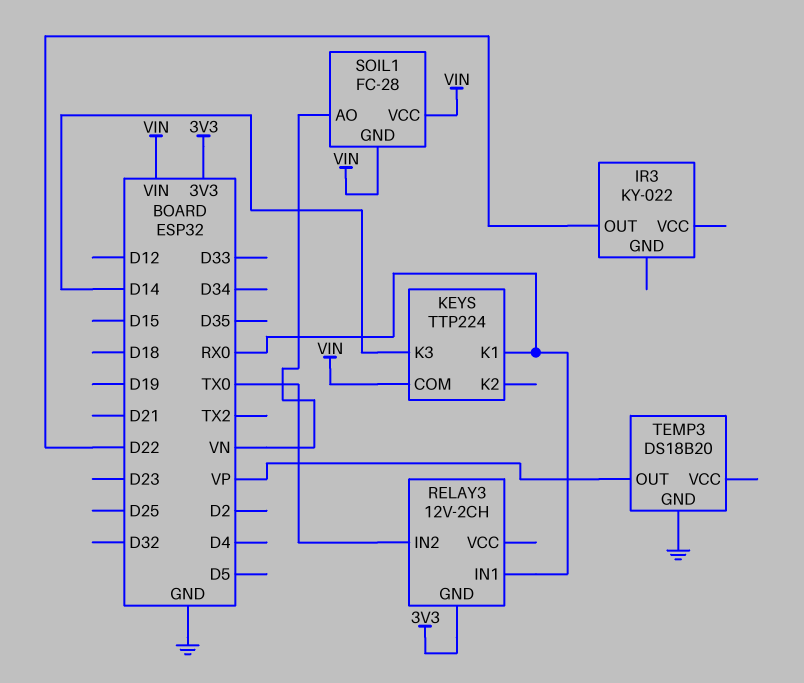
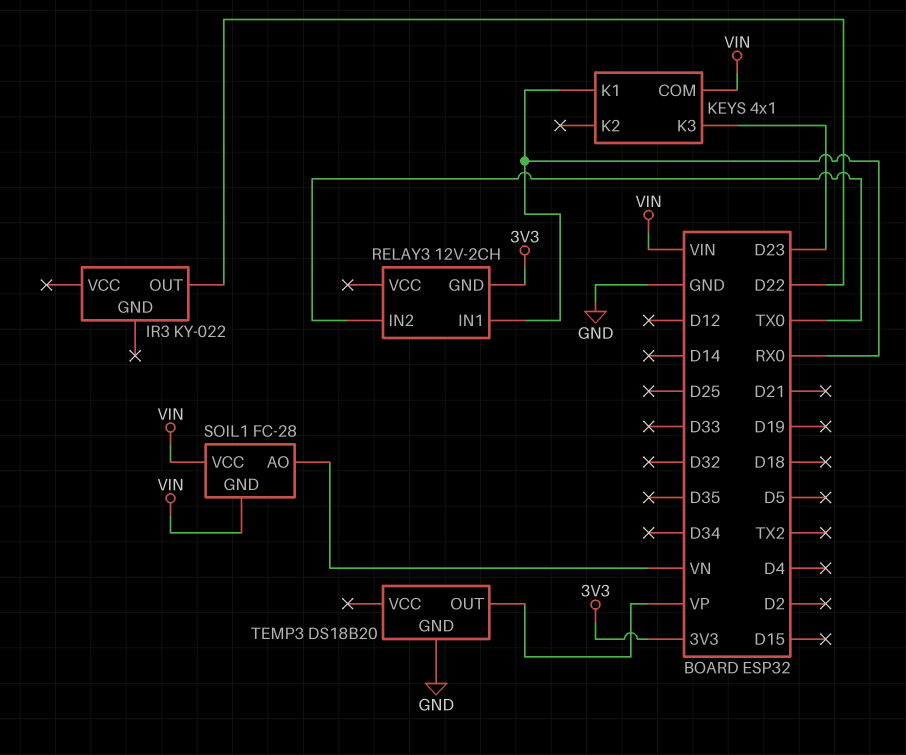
KEYS: TTP224 -> 4x1
KEYS pin K3: D14 -> D23

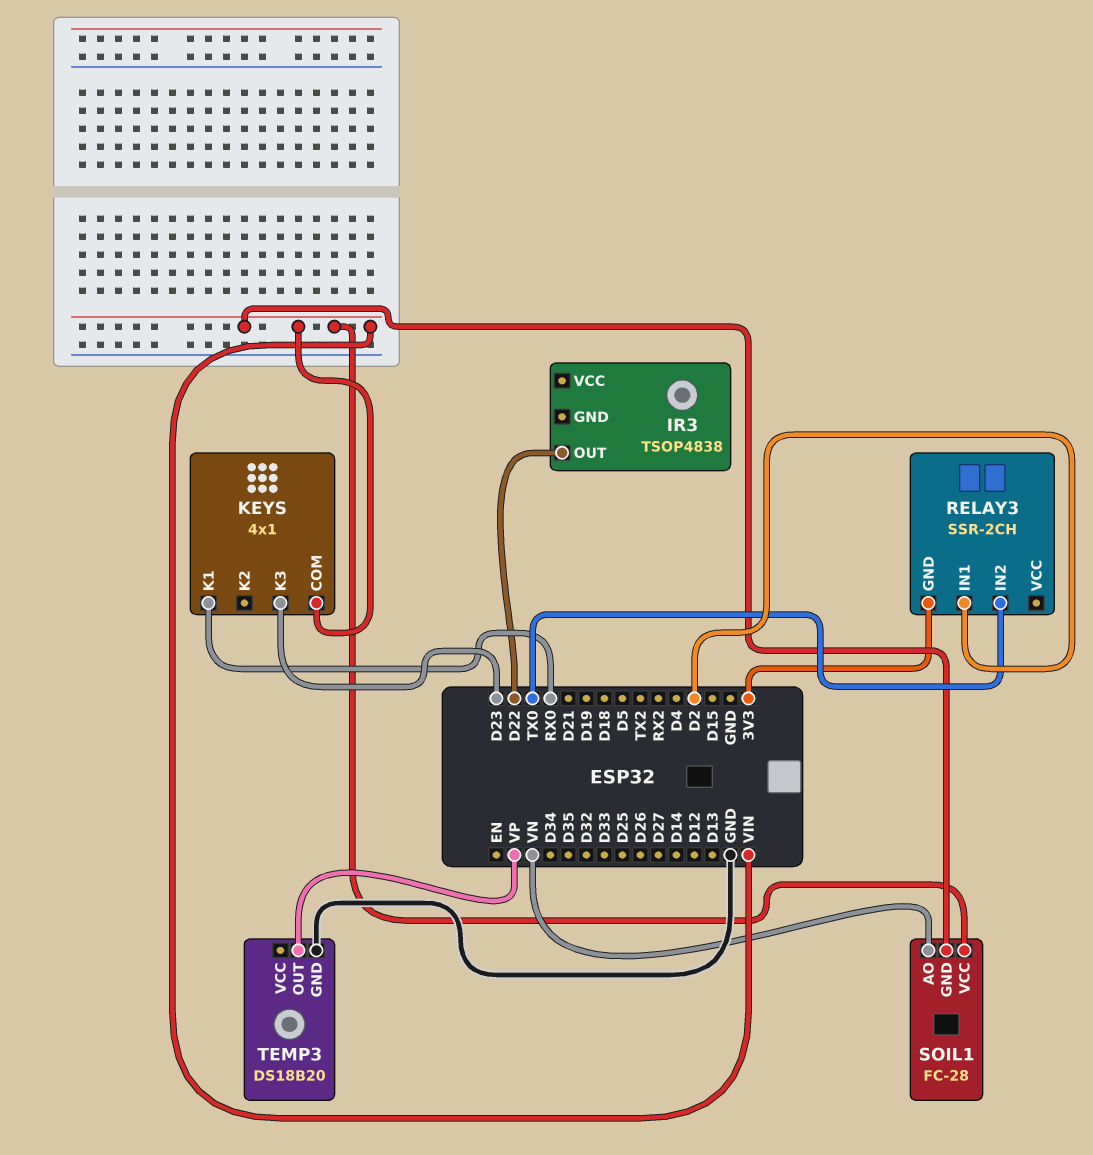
IR3: KY-022 -> TSOP4838
RELAY3: 12V-2CH -> SSR-2CH
RELAY3 pin IN1: RX0 -> D2

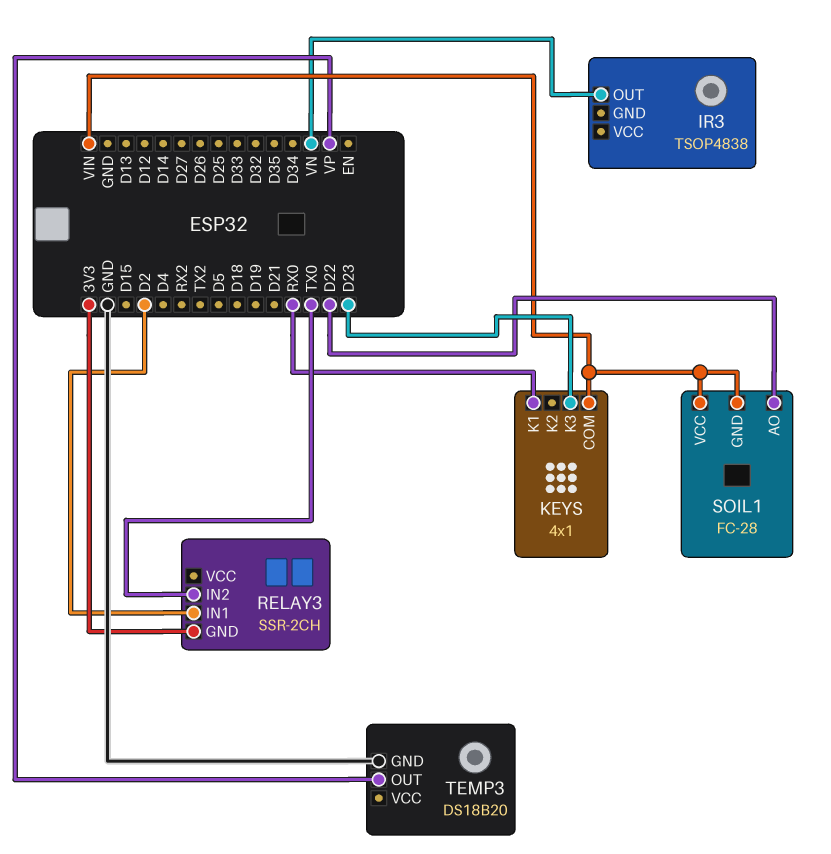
IR3 pin OUT: D22 -> VN
SOIL1 pin AO: VN -> D22

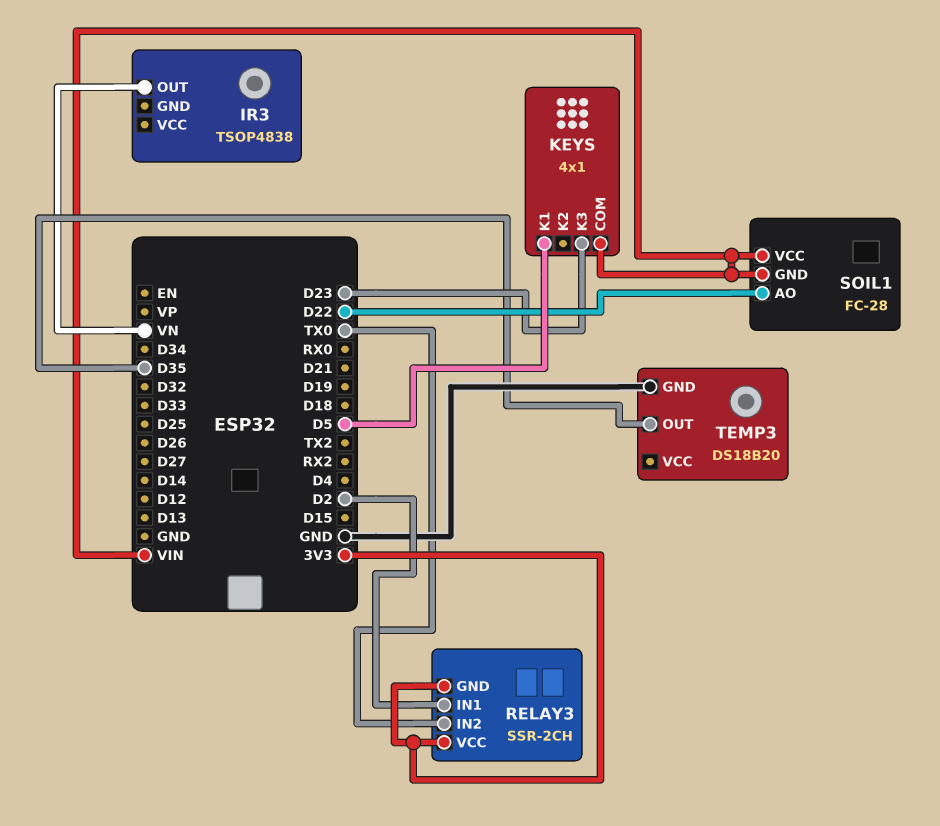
KEYS pin K1: RX0 -> D5
RELAY3 pin VCC: none -> 3V3
TEMP3 pin OUT: VP -> D35

